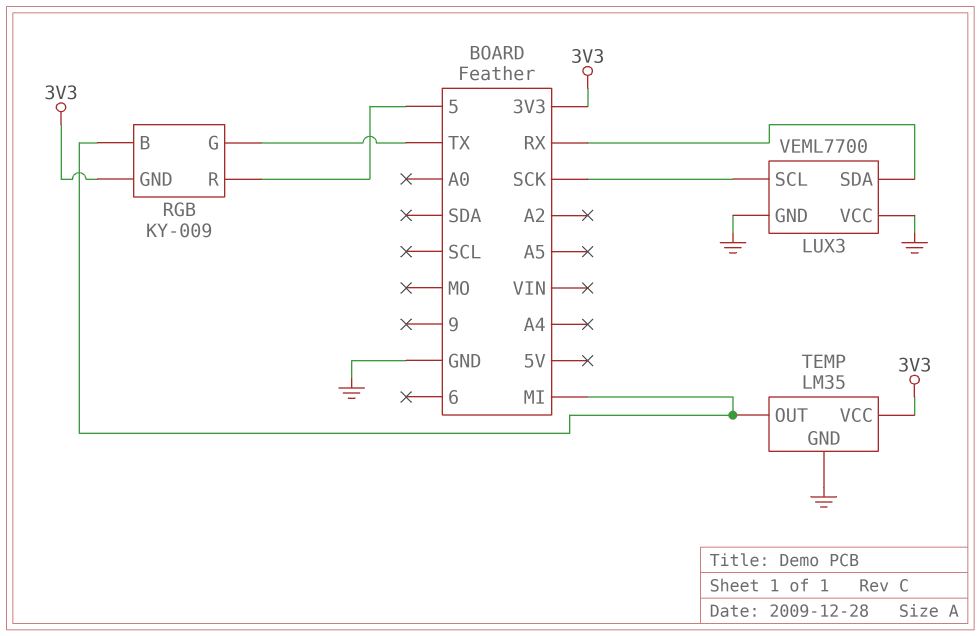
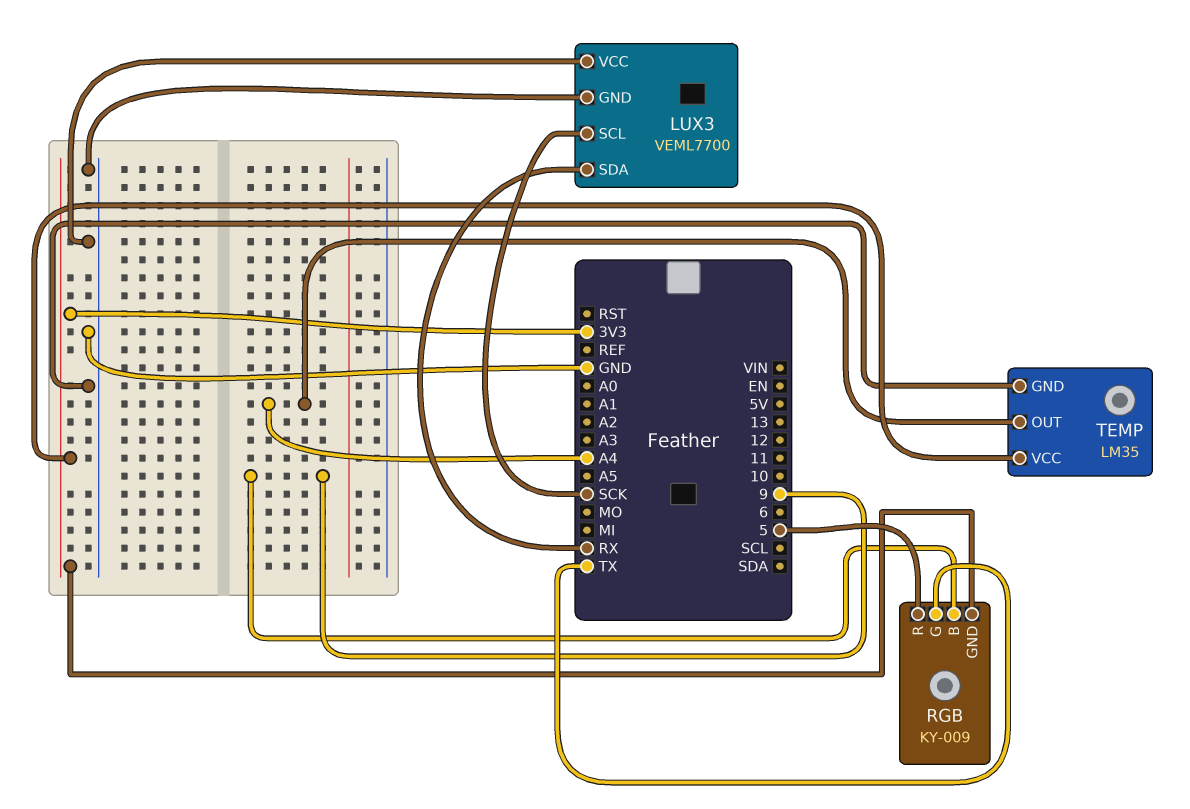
RGB pin B: MI -> 9
TEMP pin OUT: MI -> A4

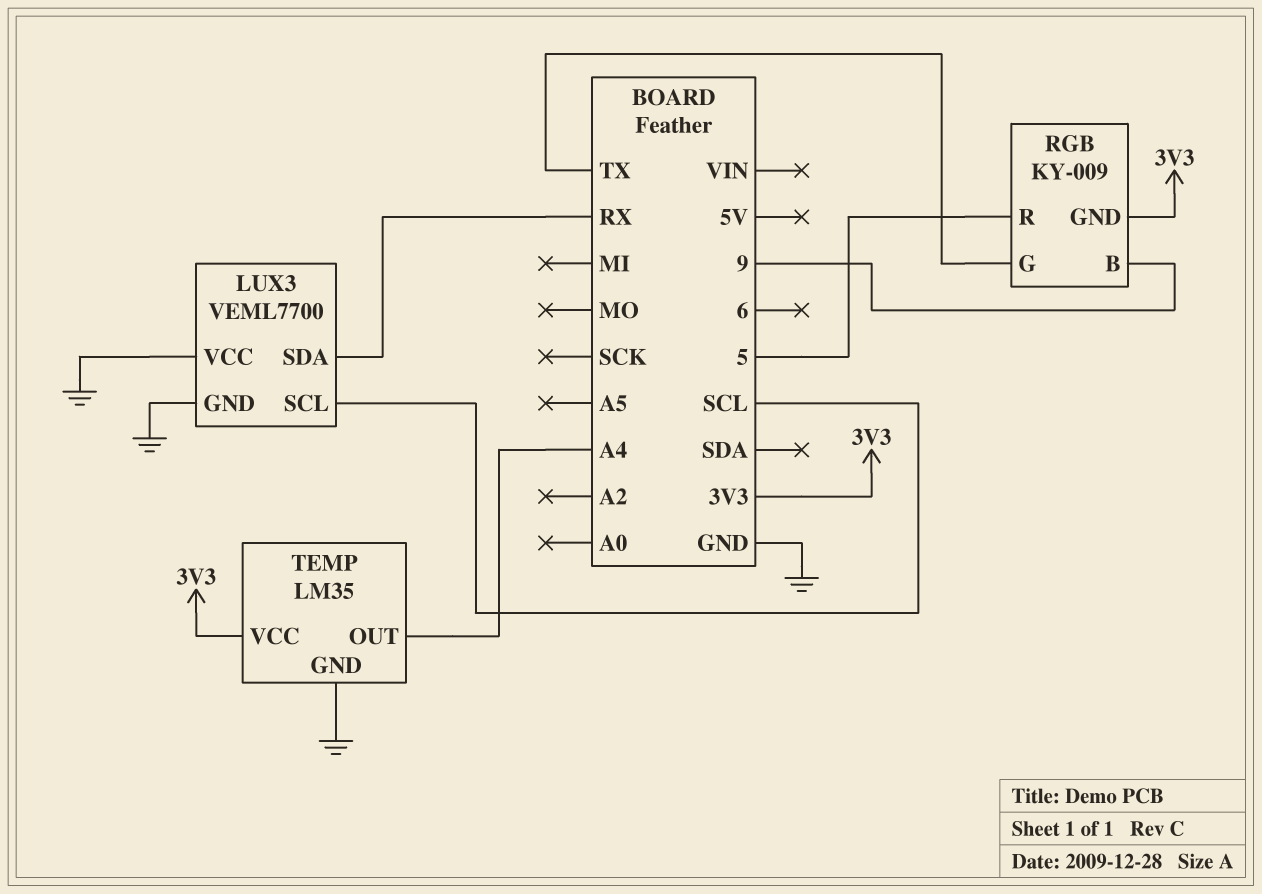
LUX3 pin SCL: SCK -> SCL

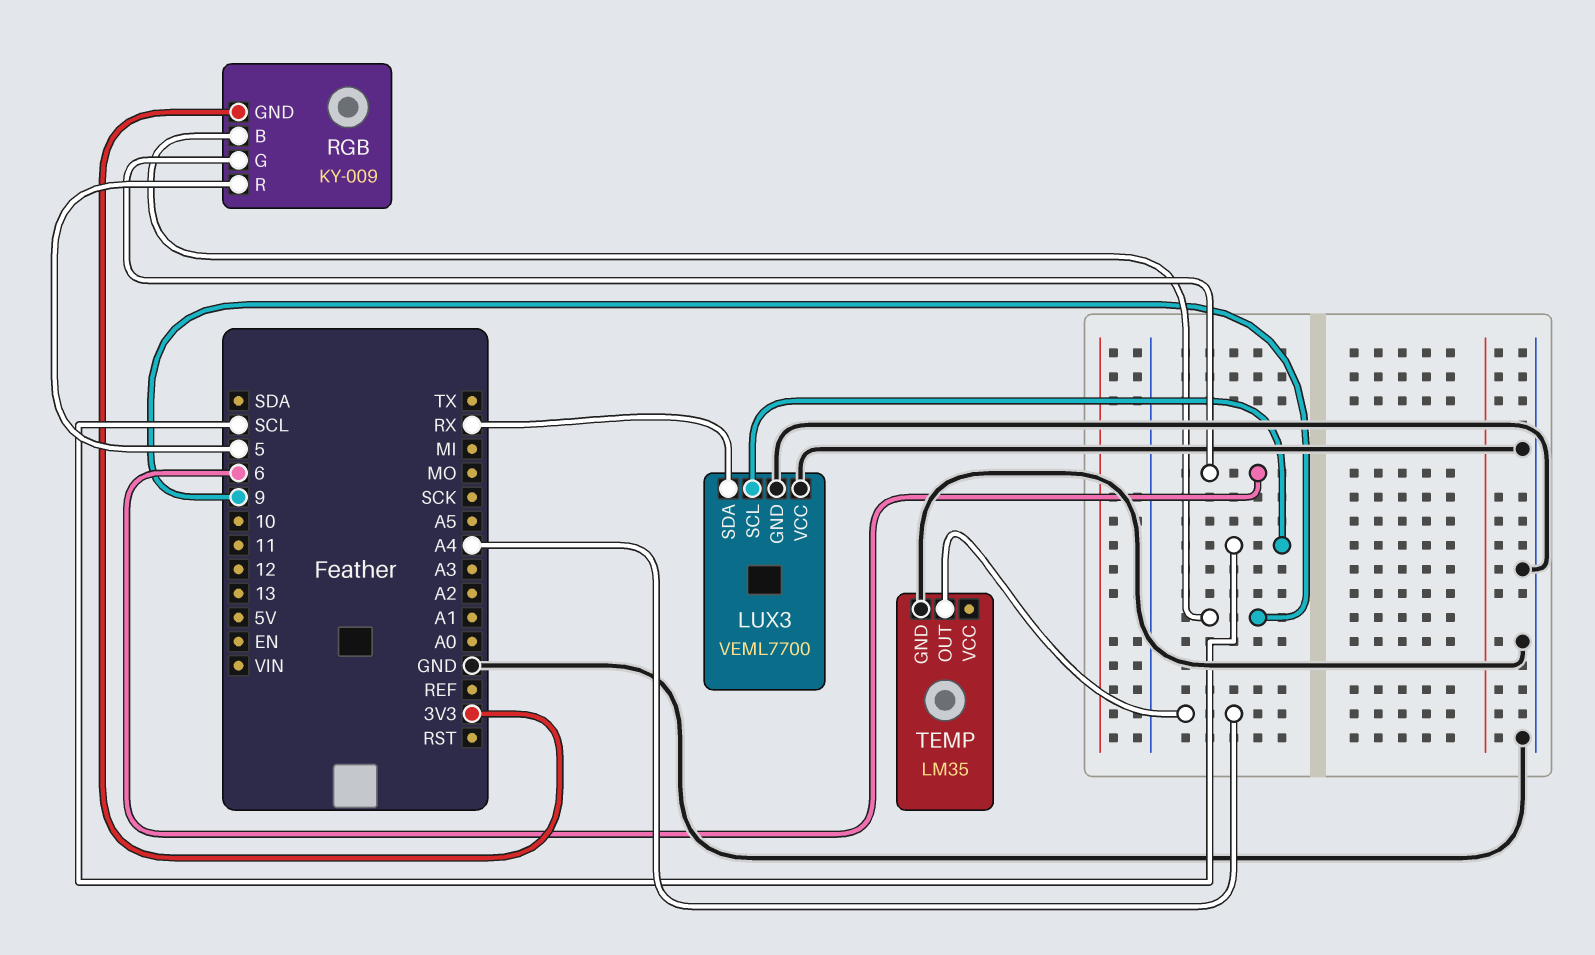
RGB pin G: TX -> 6
TEMP pin VCC: 3V3 -> none

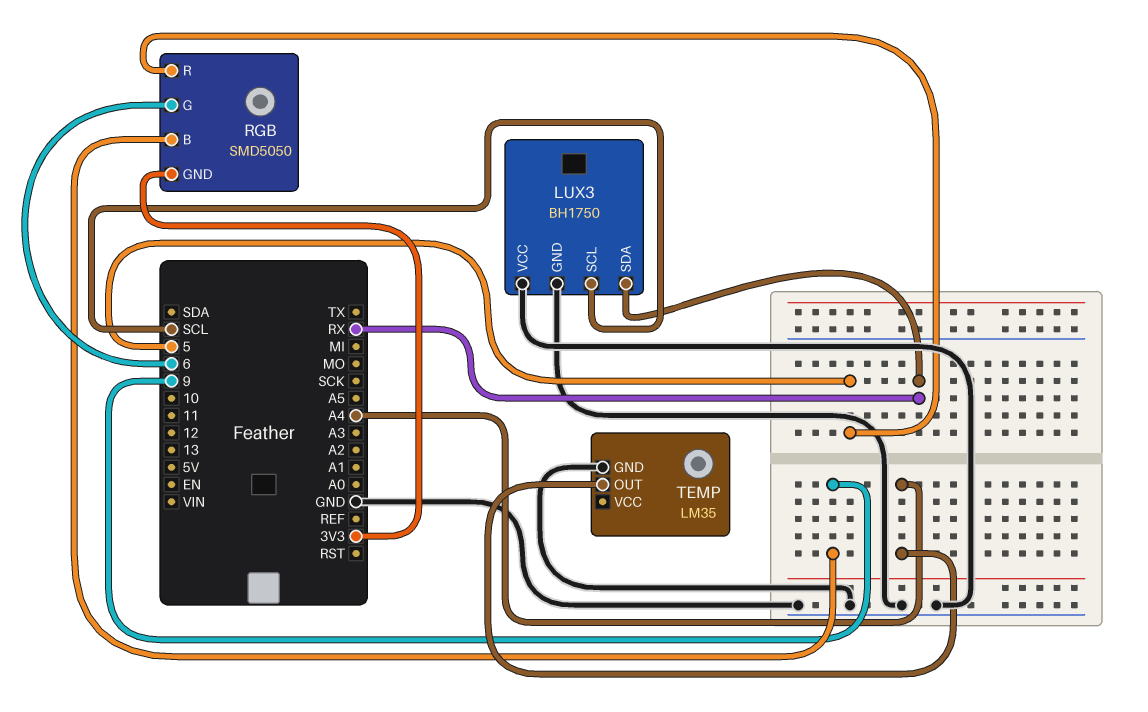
LUX3: VEML7700 -> BH1750
RGB: KY-009 -> SMD5050

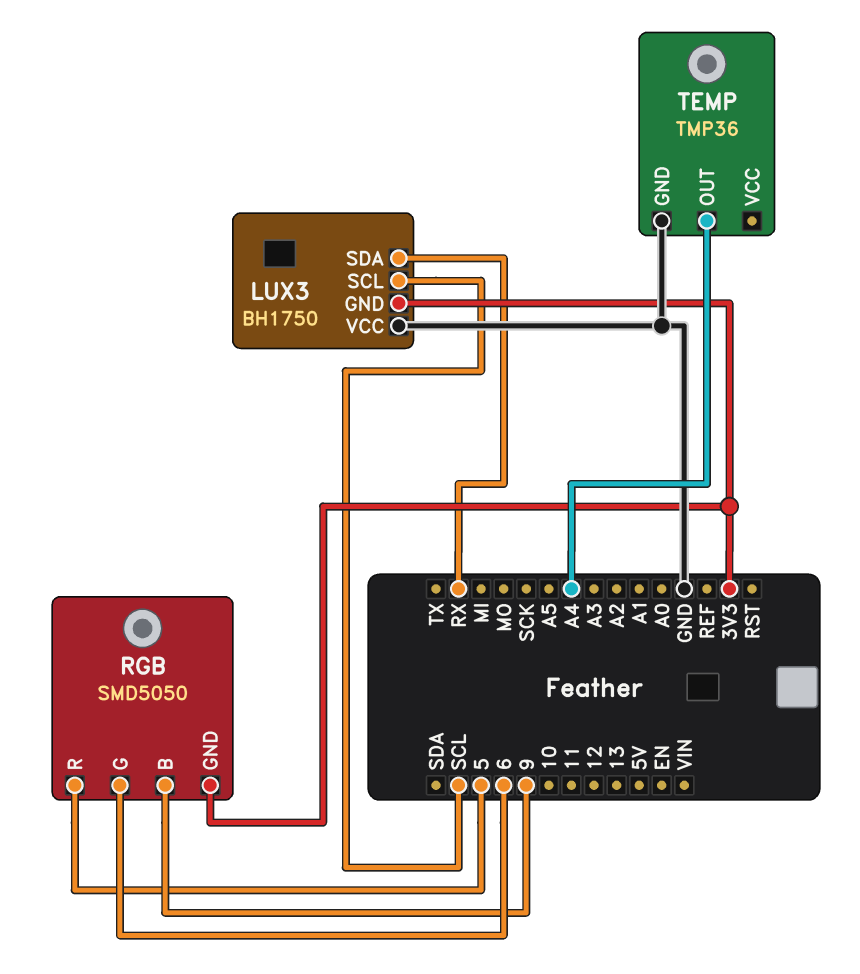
LUX3 pin GND: GND -> 3V3
TEMP: LM35 -> TMP36

